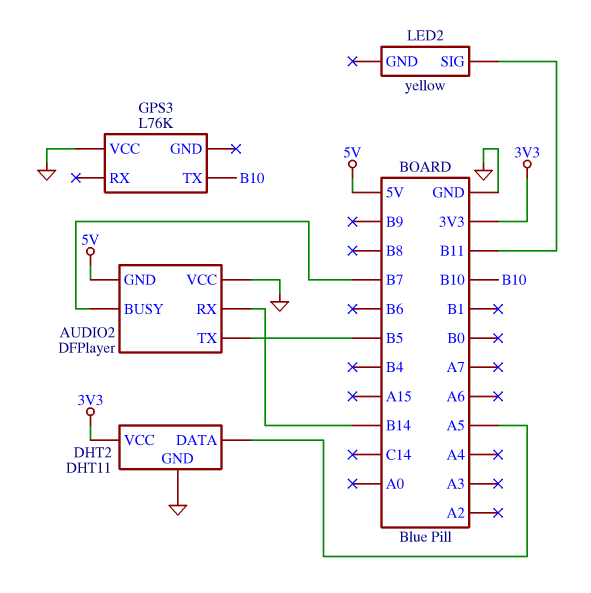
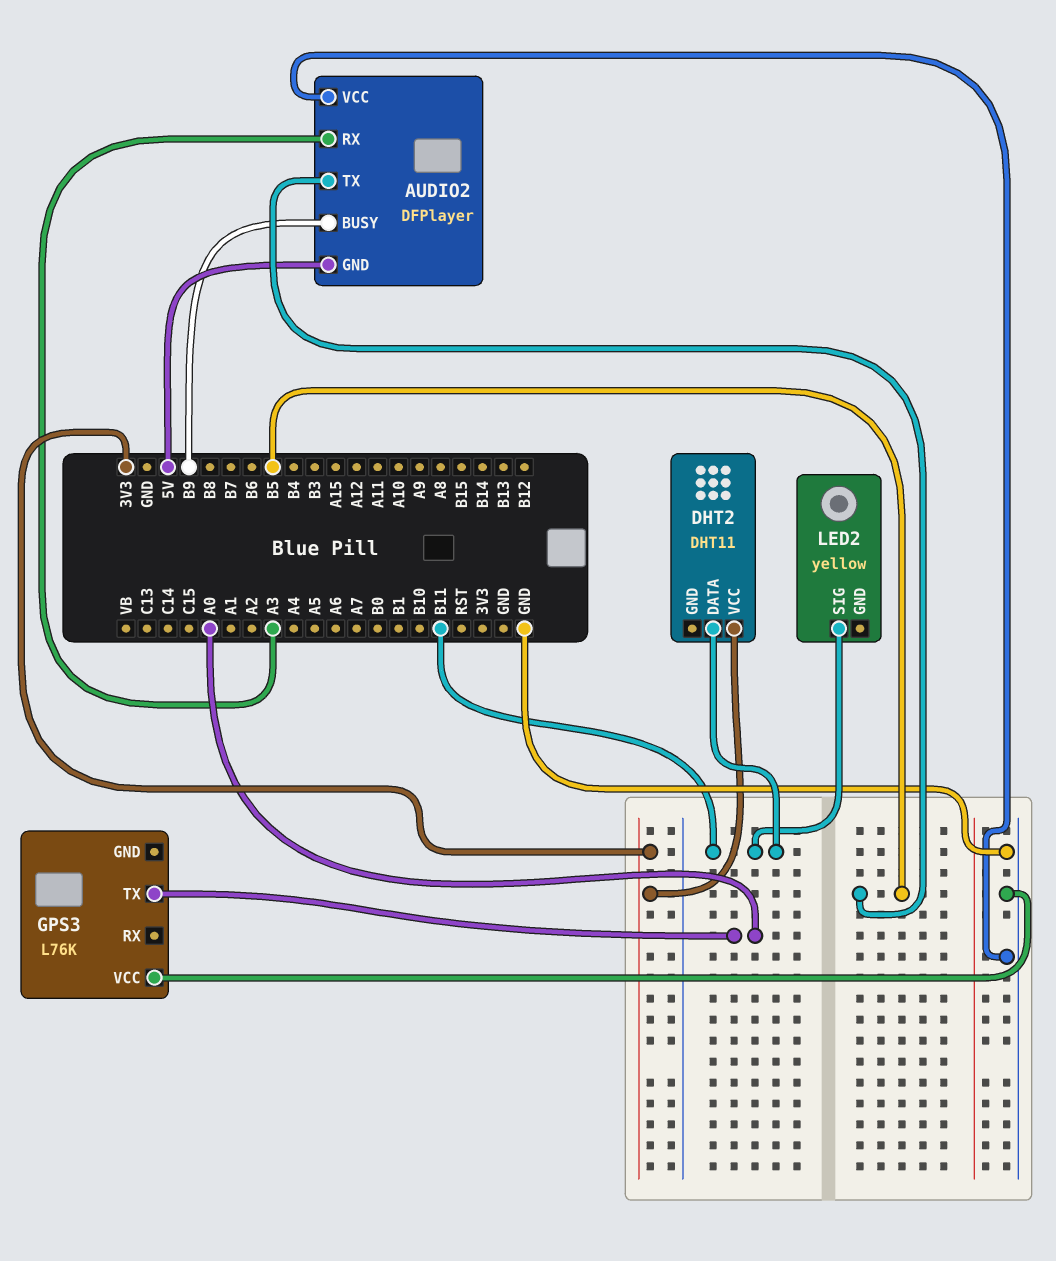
AUDIO2 pin BUSY: B7 -> B9
AUDIO2 pin RX: B14 -> A3
DHT2 pin DATA: A5 -> B11
DHT2 pin GND: GND -> none
GPS3 pin TX: B10 -> A0

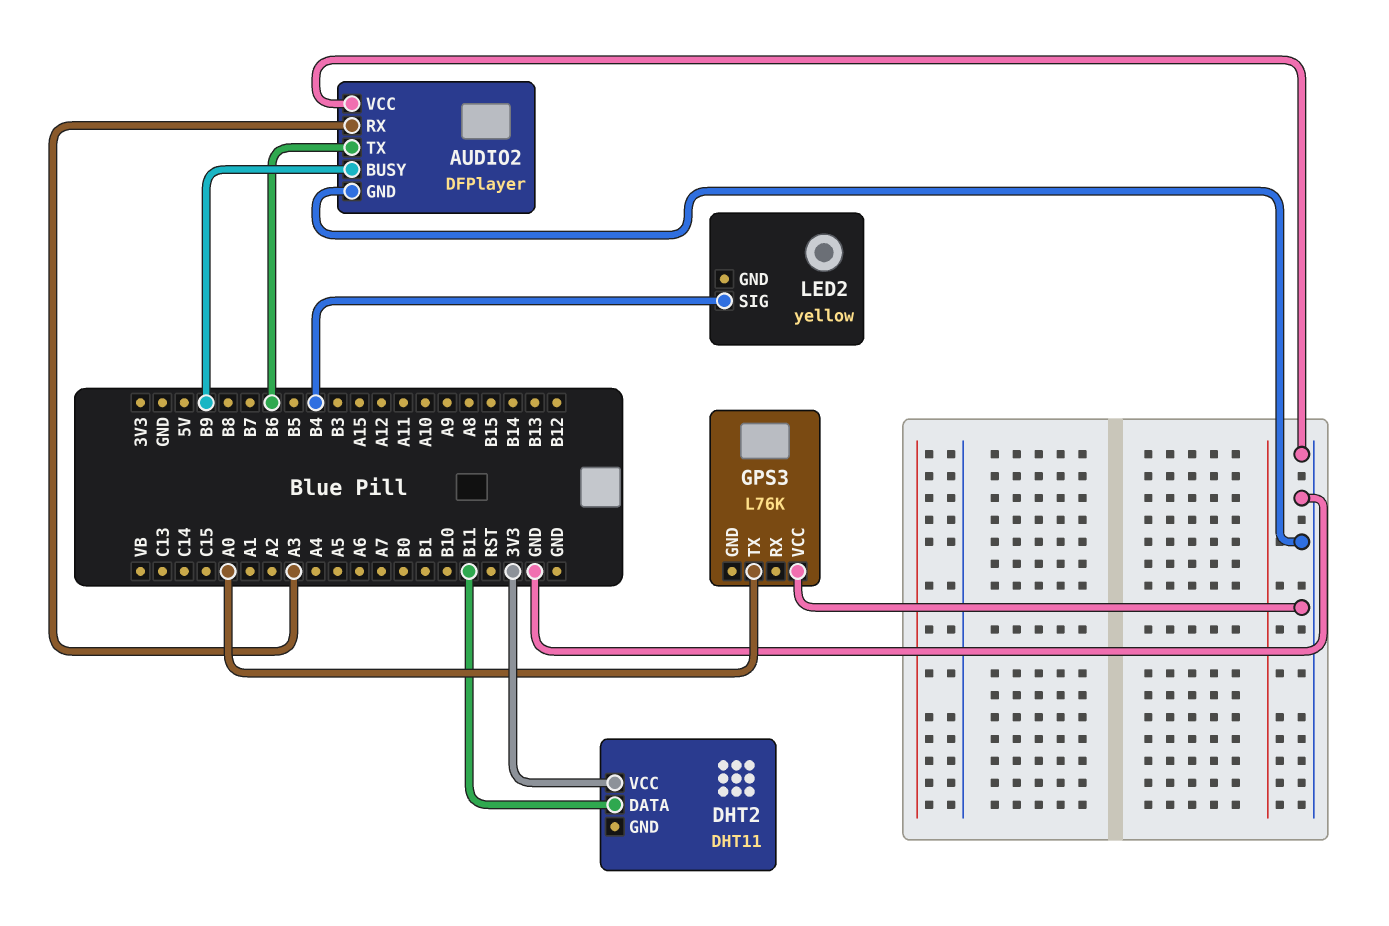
AUDIO2 pin GND: 5V -> GND
AUDIO2 pin TX: B5 -> B6
LED2 pin SIG: B11 -> B4

